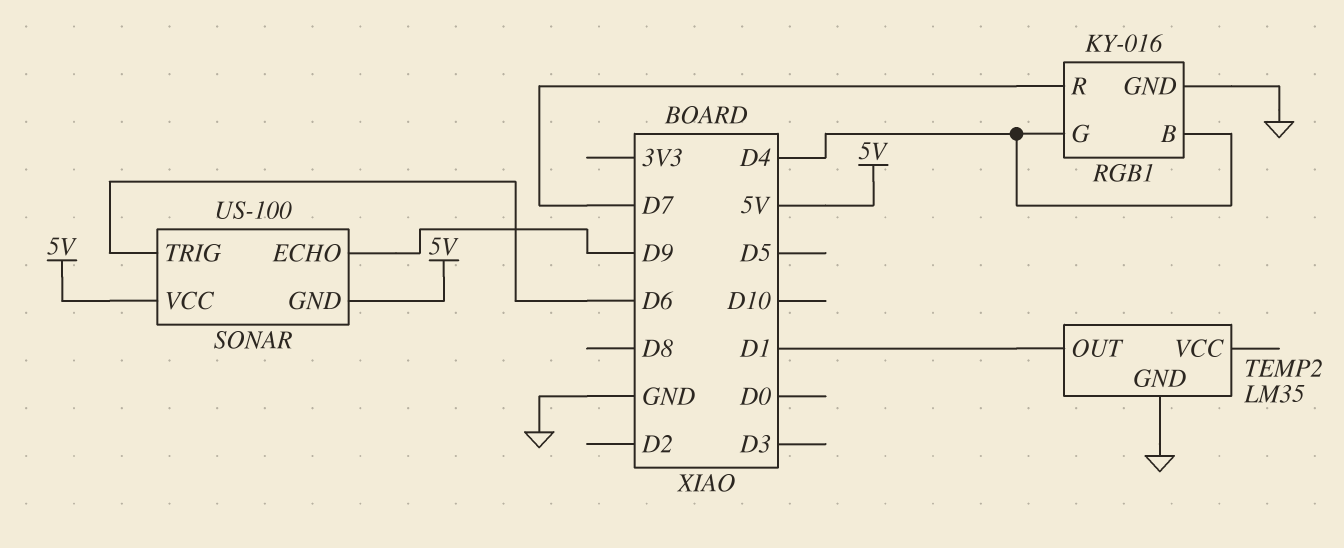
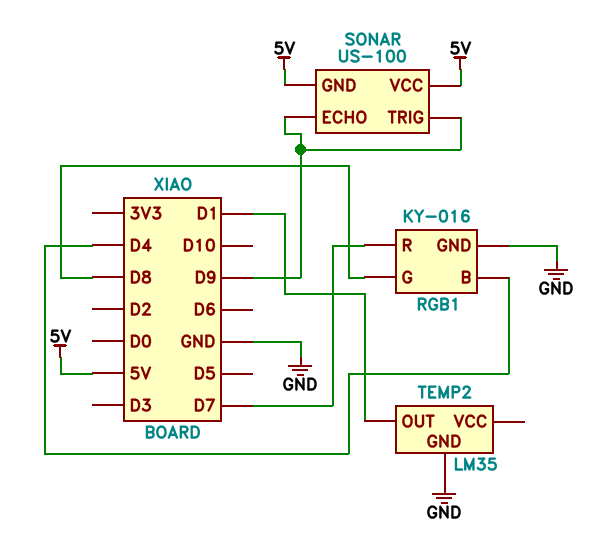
RGB1 pin G: D4 -> D8
SONAR pin TRIG: D6 -> D9

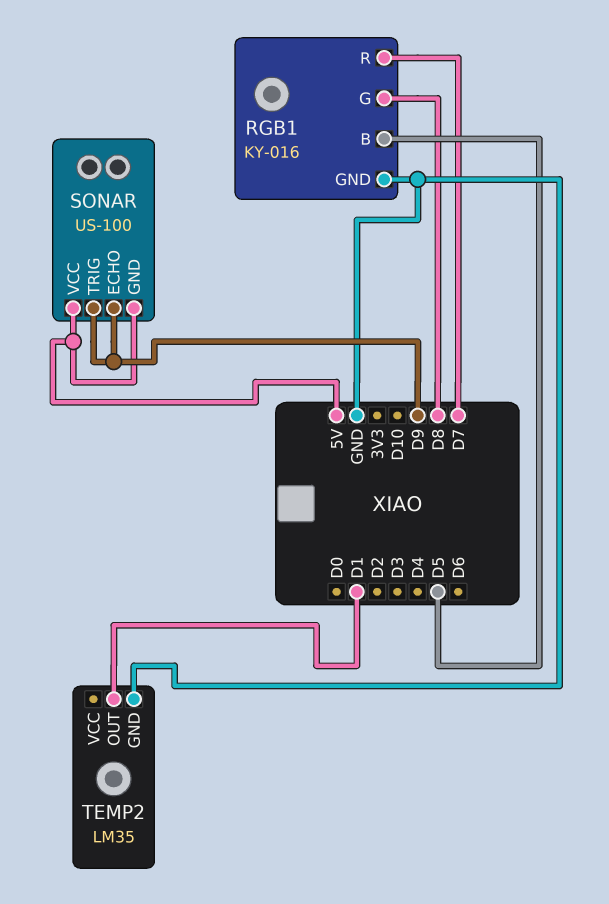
RGB1 pin B: D4 -> D5

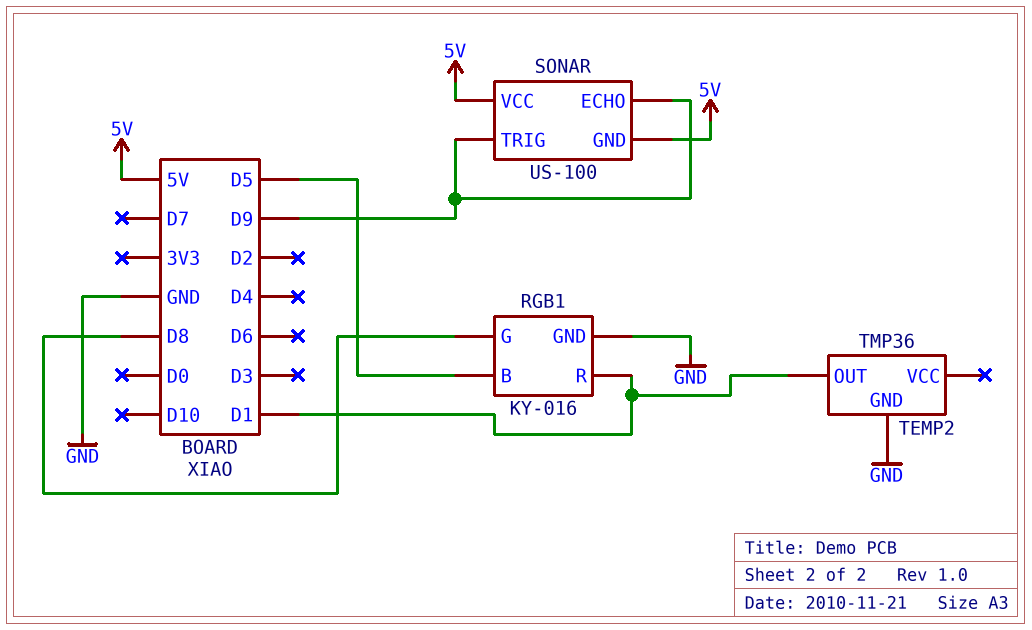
RGB1 pin R: D7 -> D1
TEMP2: LM35 -> TMP36

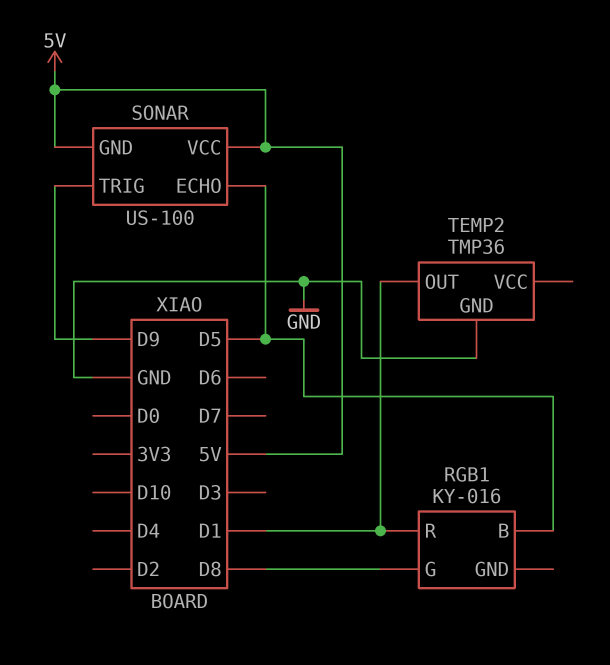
RGB1 pin GND: GND -> none
SONAR pin ECHO: D9 -> D5

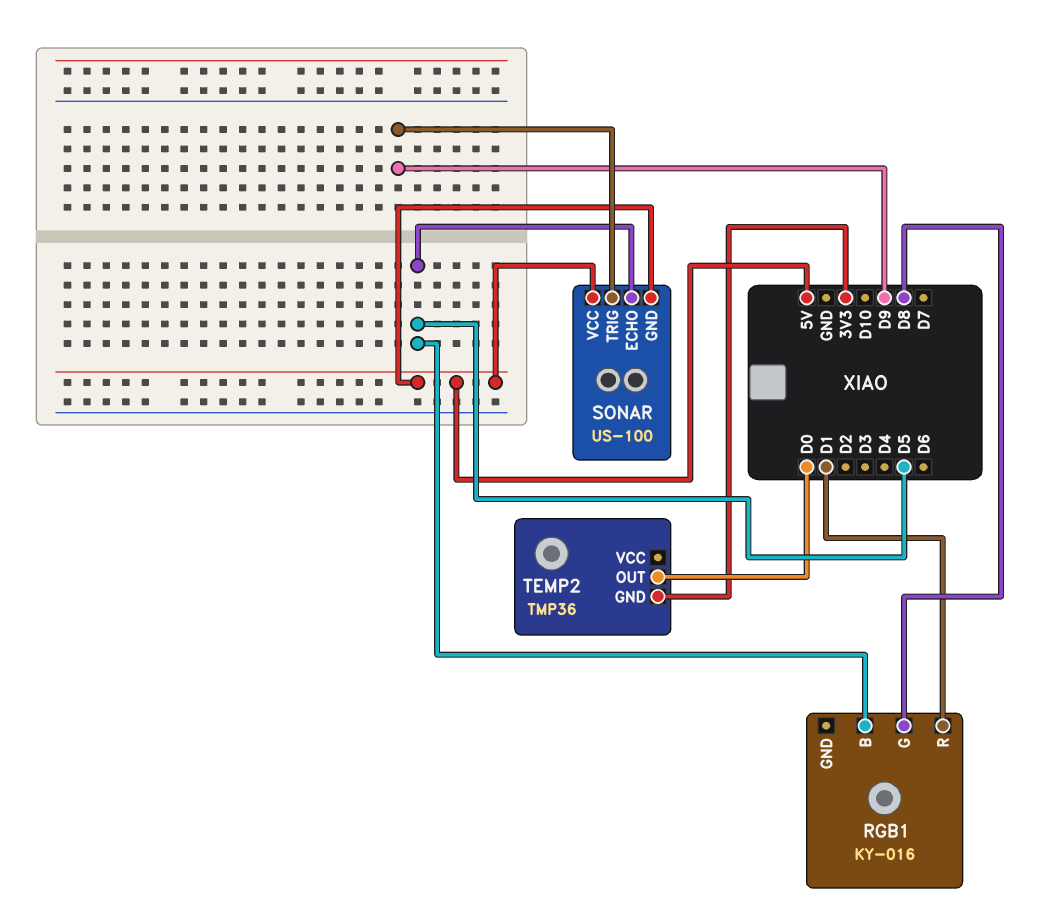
TEMP2 pin GND: GND -> 3V3
TEMP2 pin OUT: D1 -> D0

